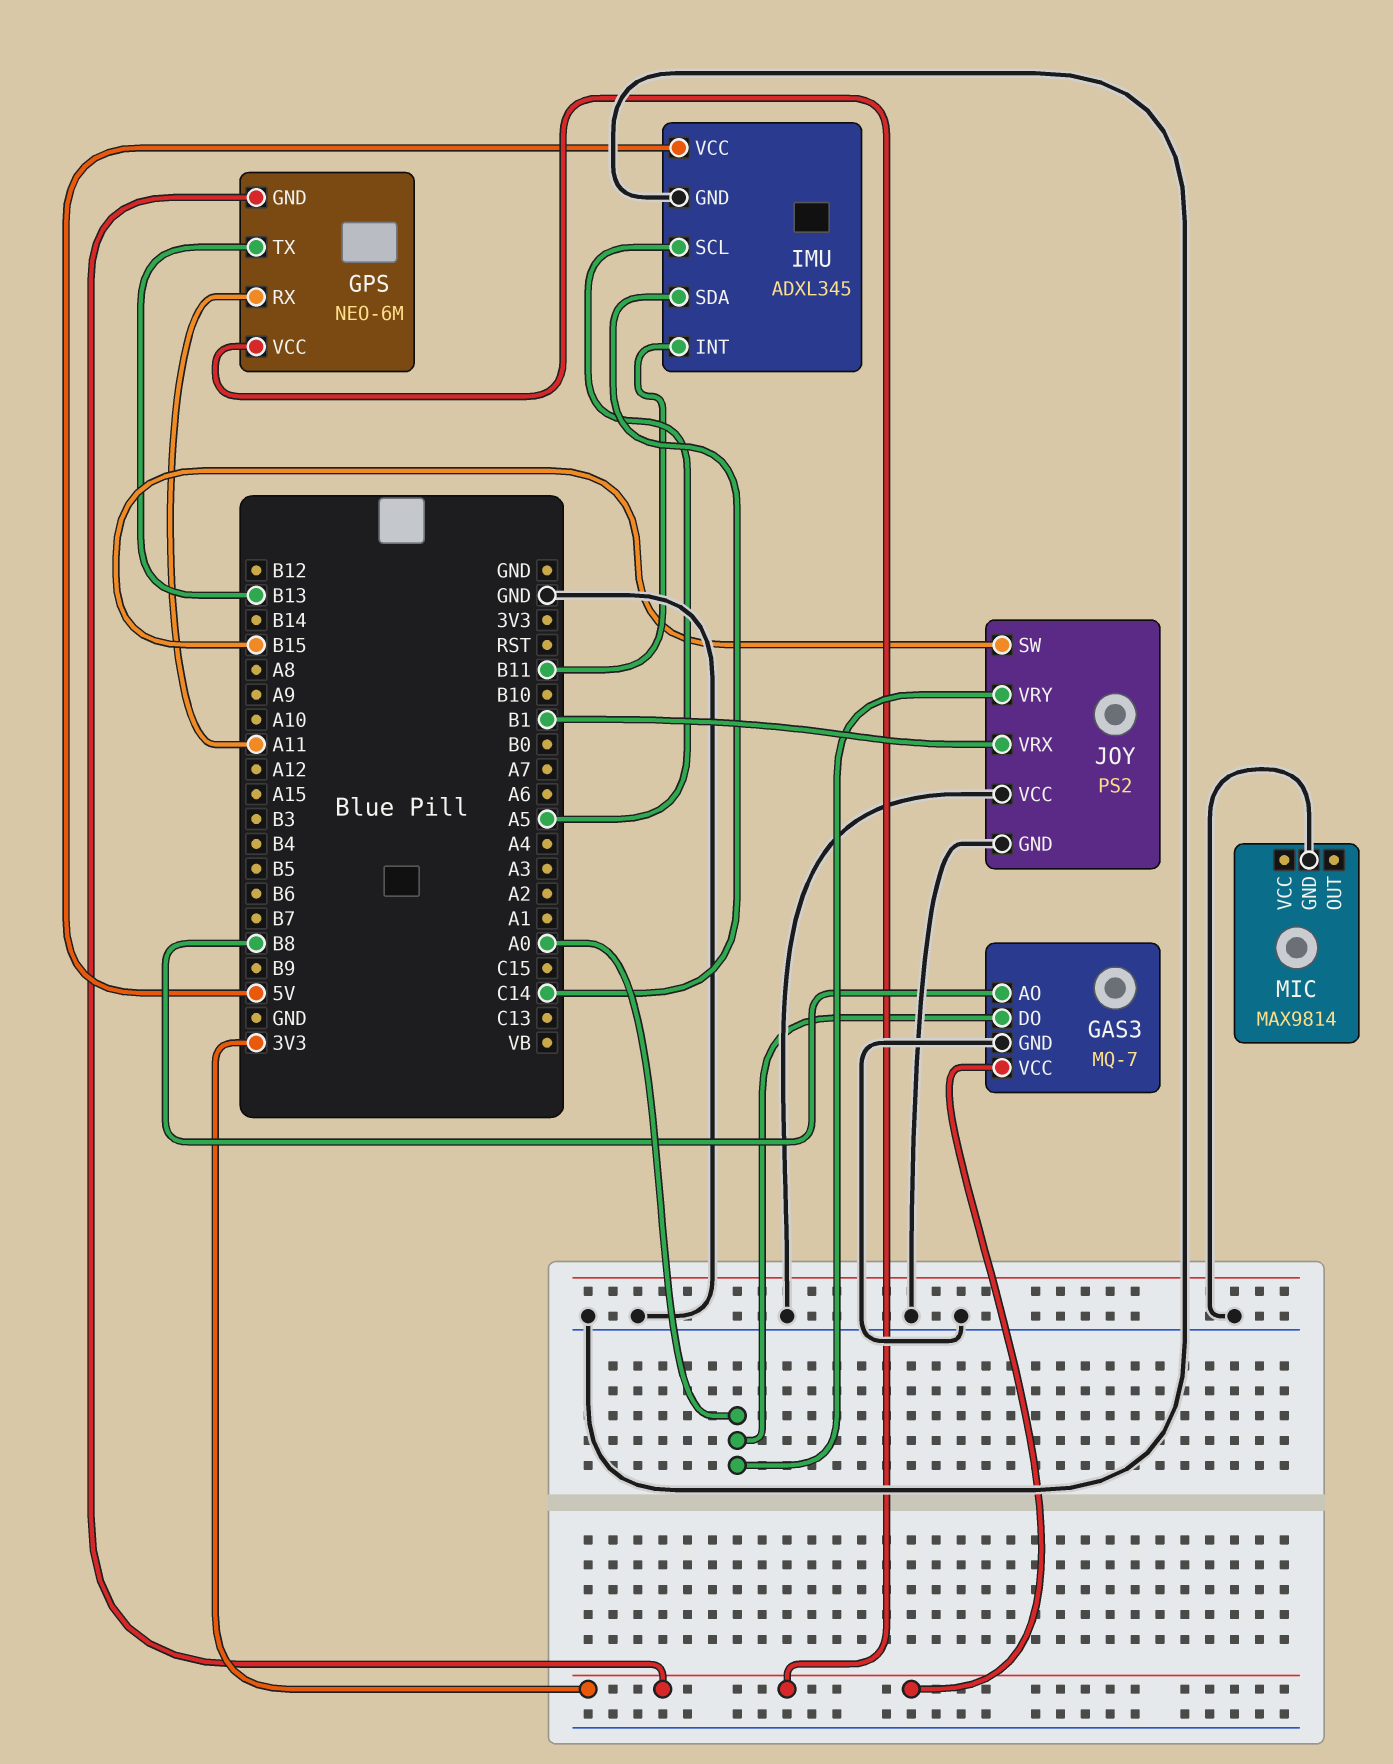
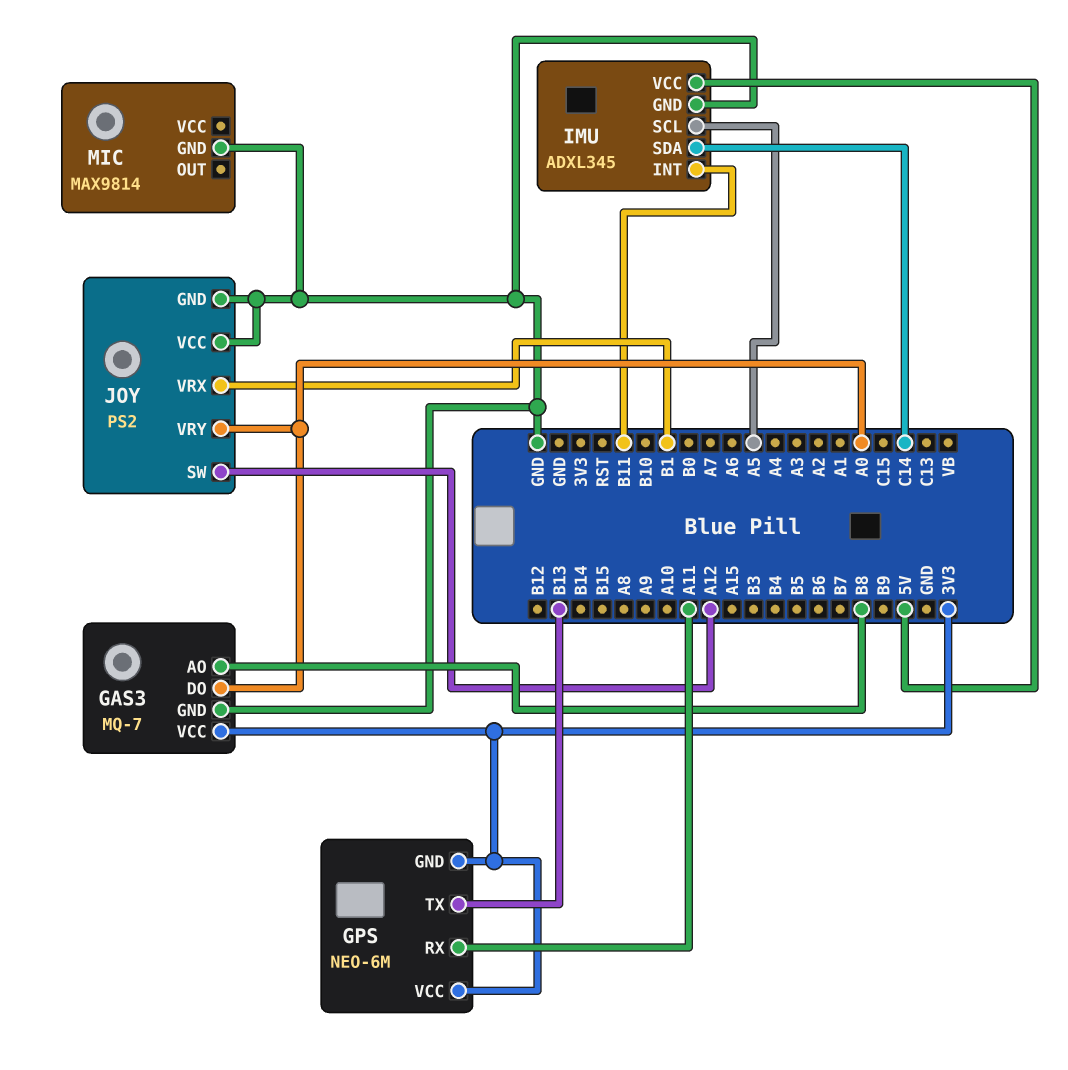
JOY pin SW: B15 -> A12

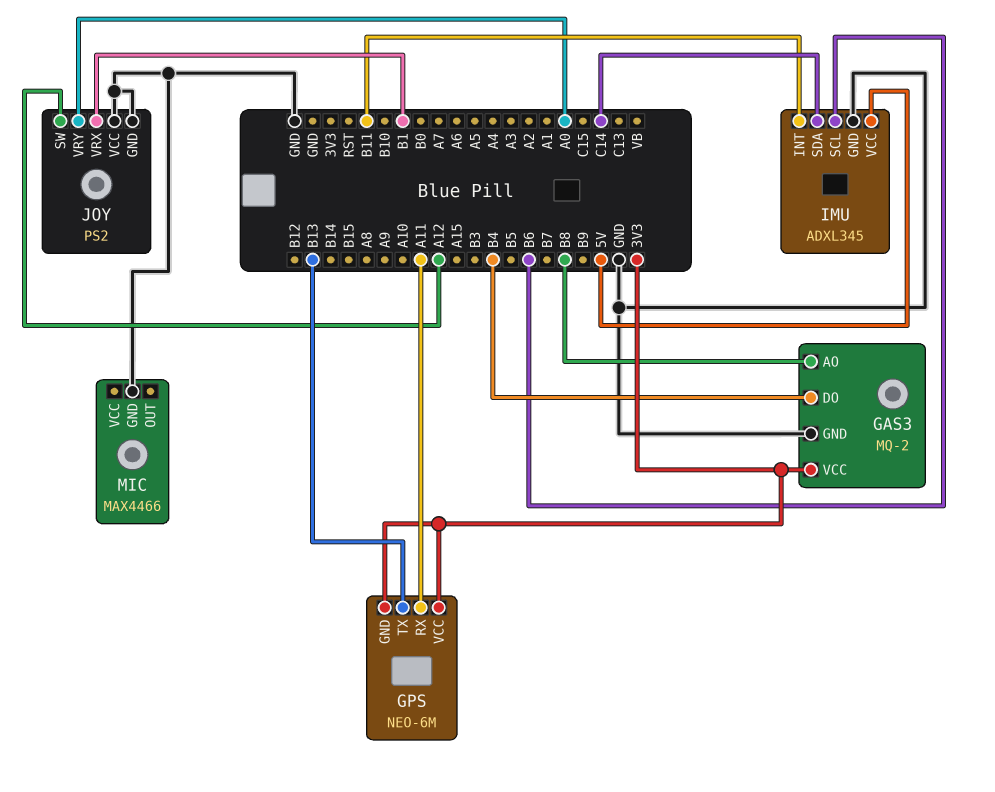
GAS3: MQ-7 -> MQ-2
GAS3 pin DO: A0 -> B4
IMU pin SCL: A5 -> B6
MIC: MAX9814 -> MAX4466

